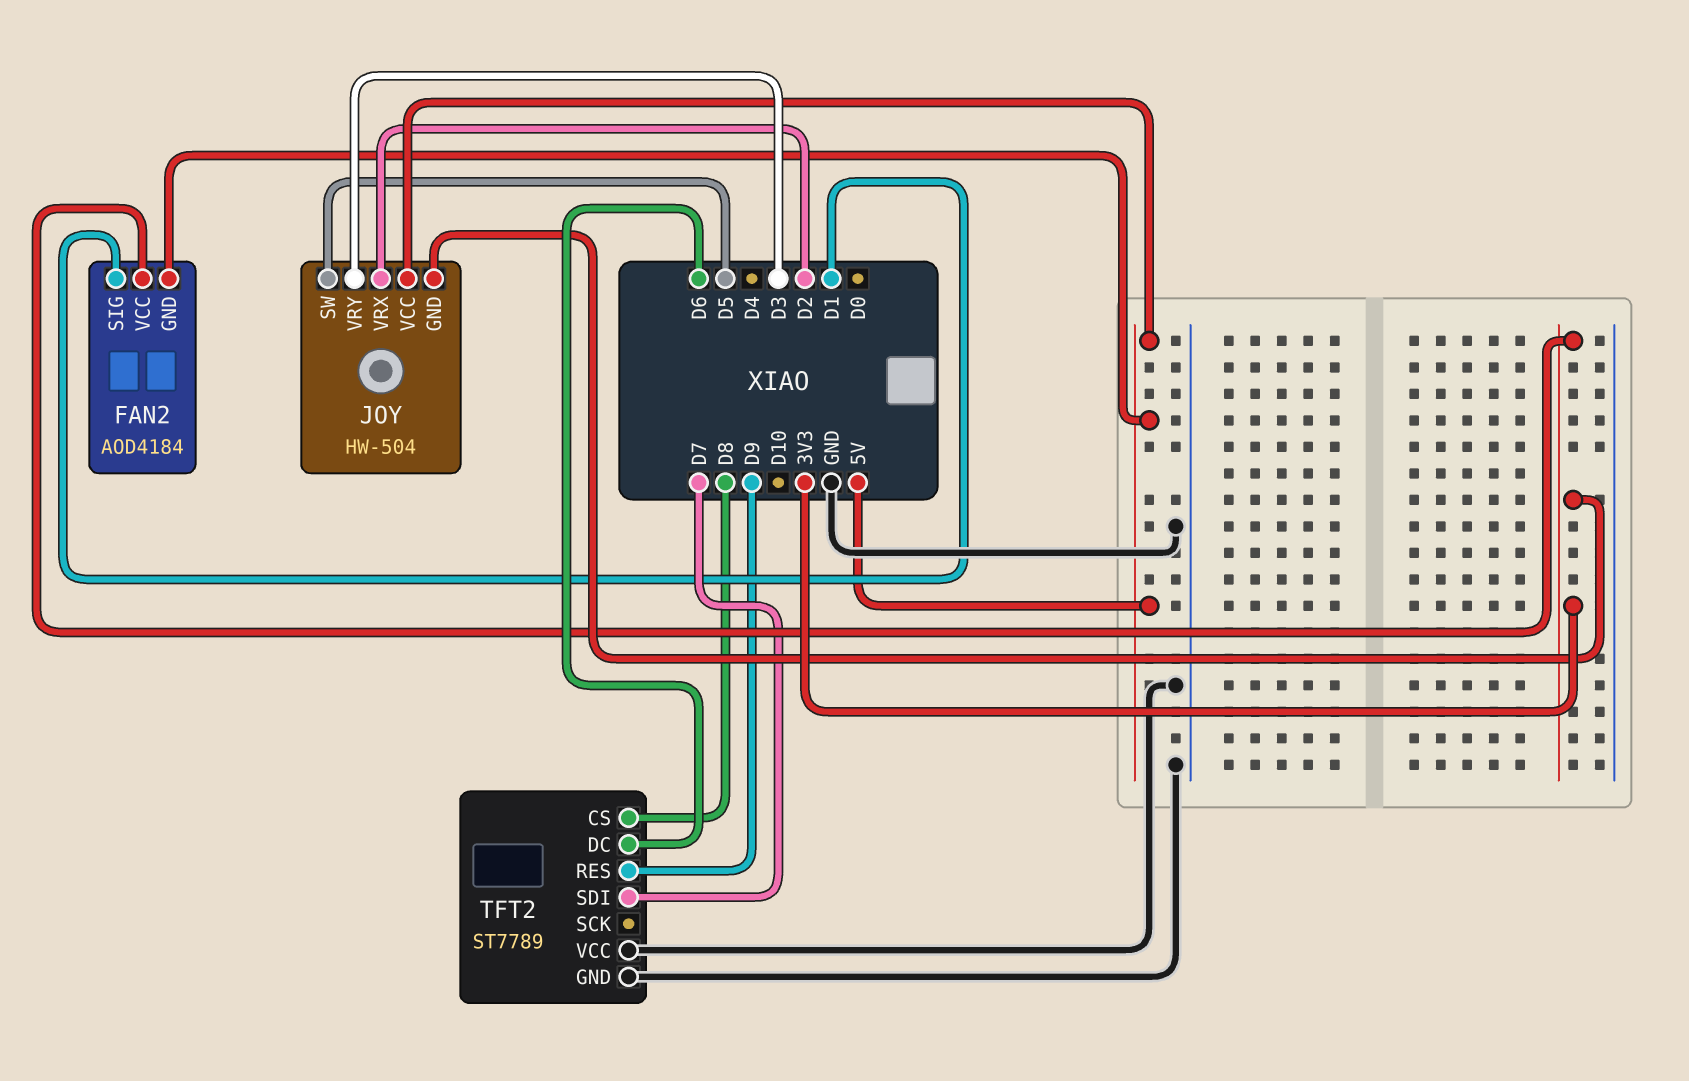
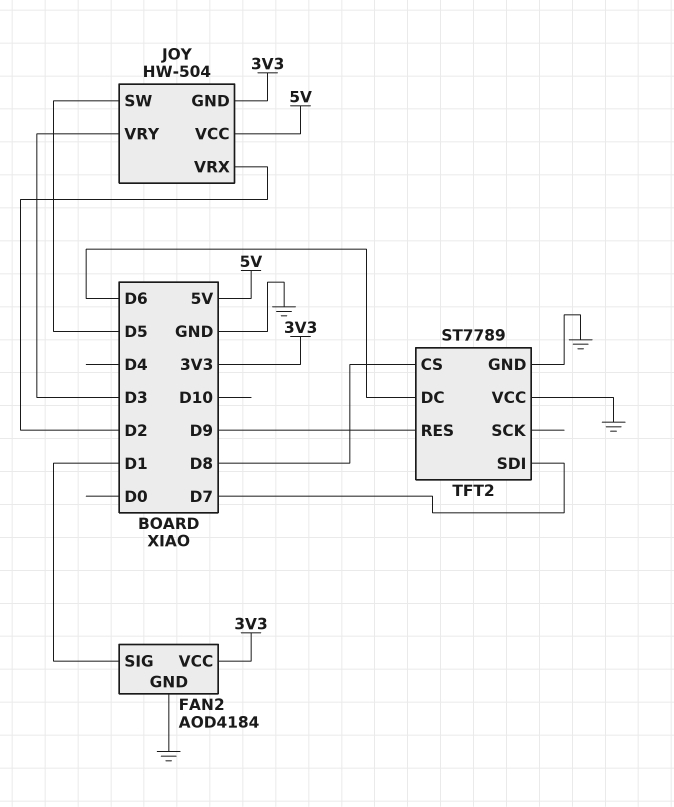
FAN2 pin GND: 5V -> GND

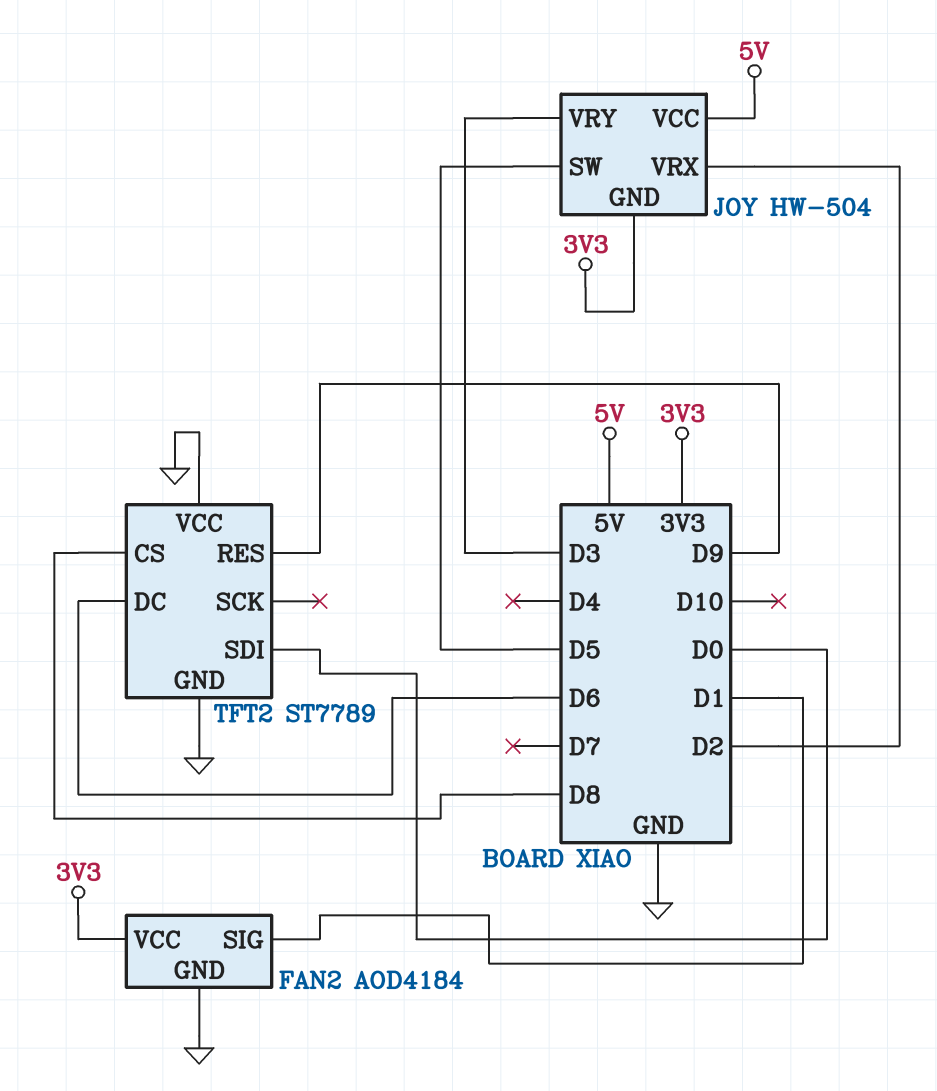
TFT2 pin SDI: D7 -> D0

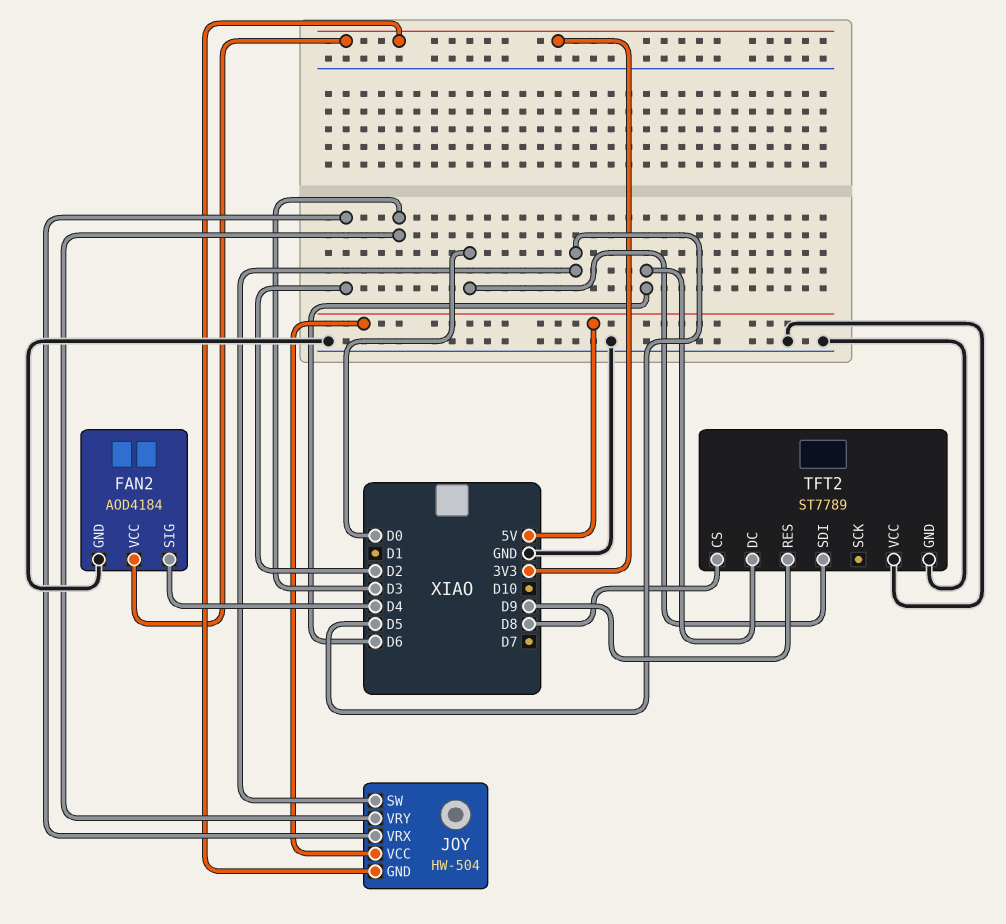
FAN2 pin SIG: D1 -> D4

